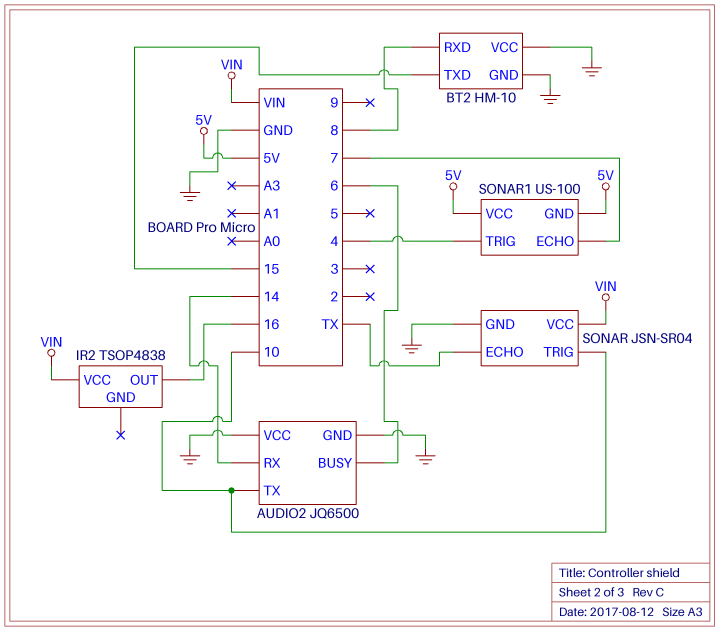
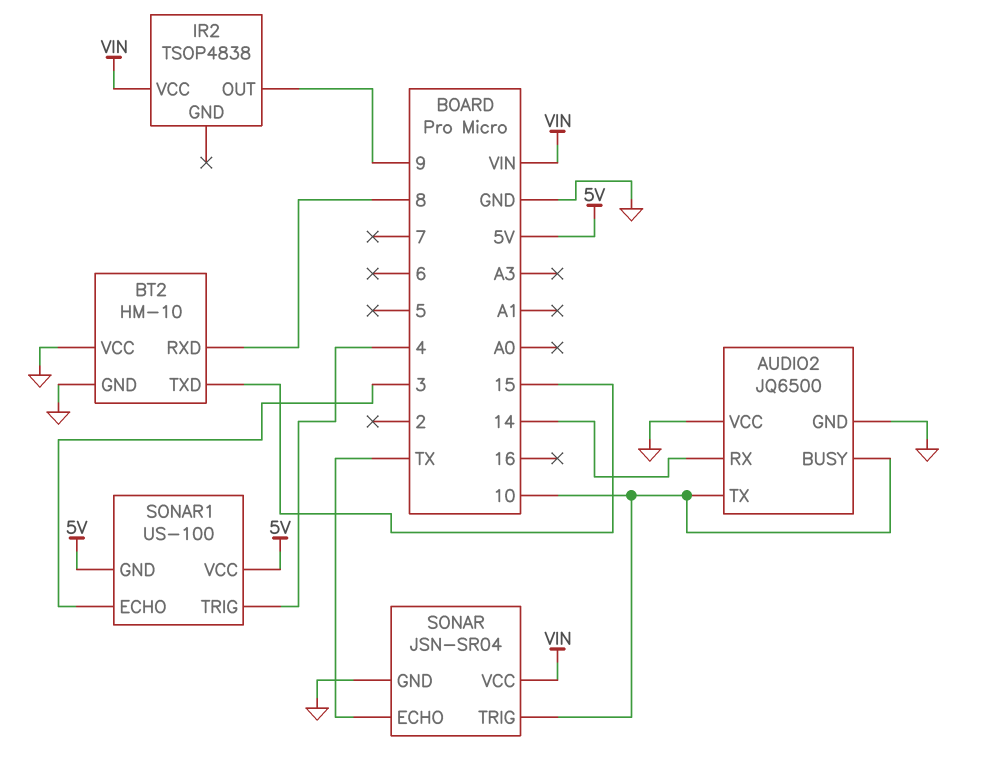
AUDIO2 pin BUSY: 6 -> 10
IR2 pin OUT: 16 -> 9
SONAR1 pin ECHO: 7 -> 3

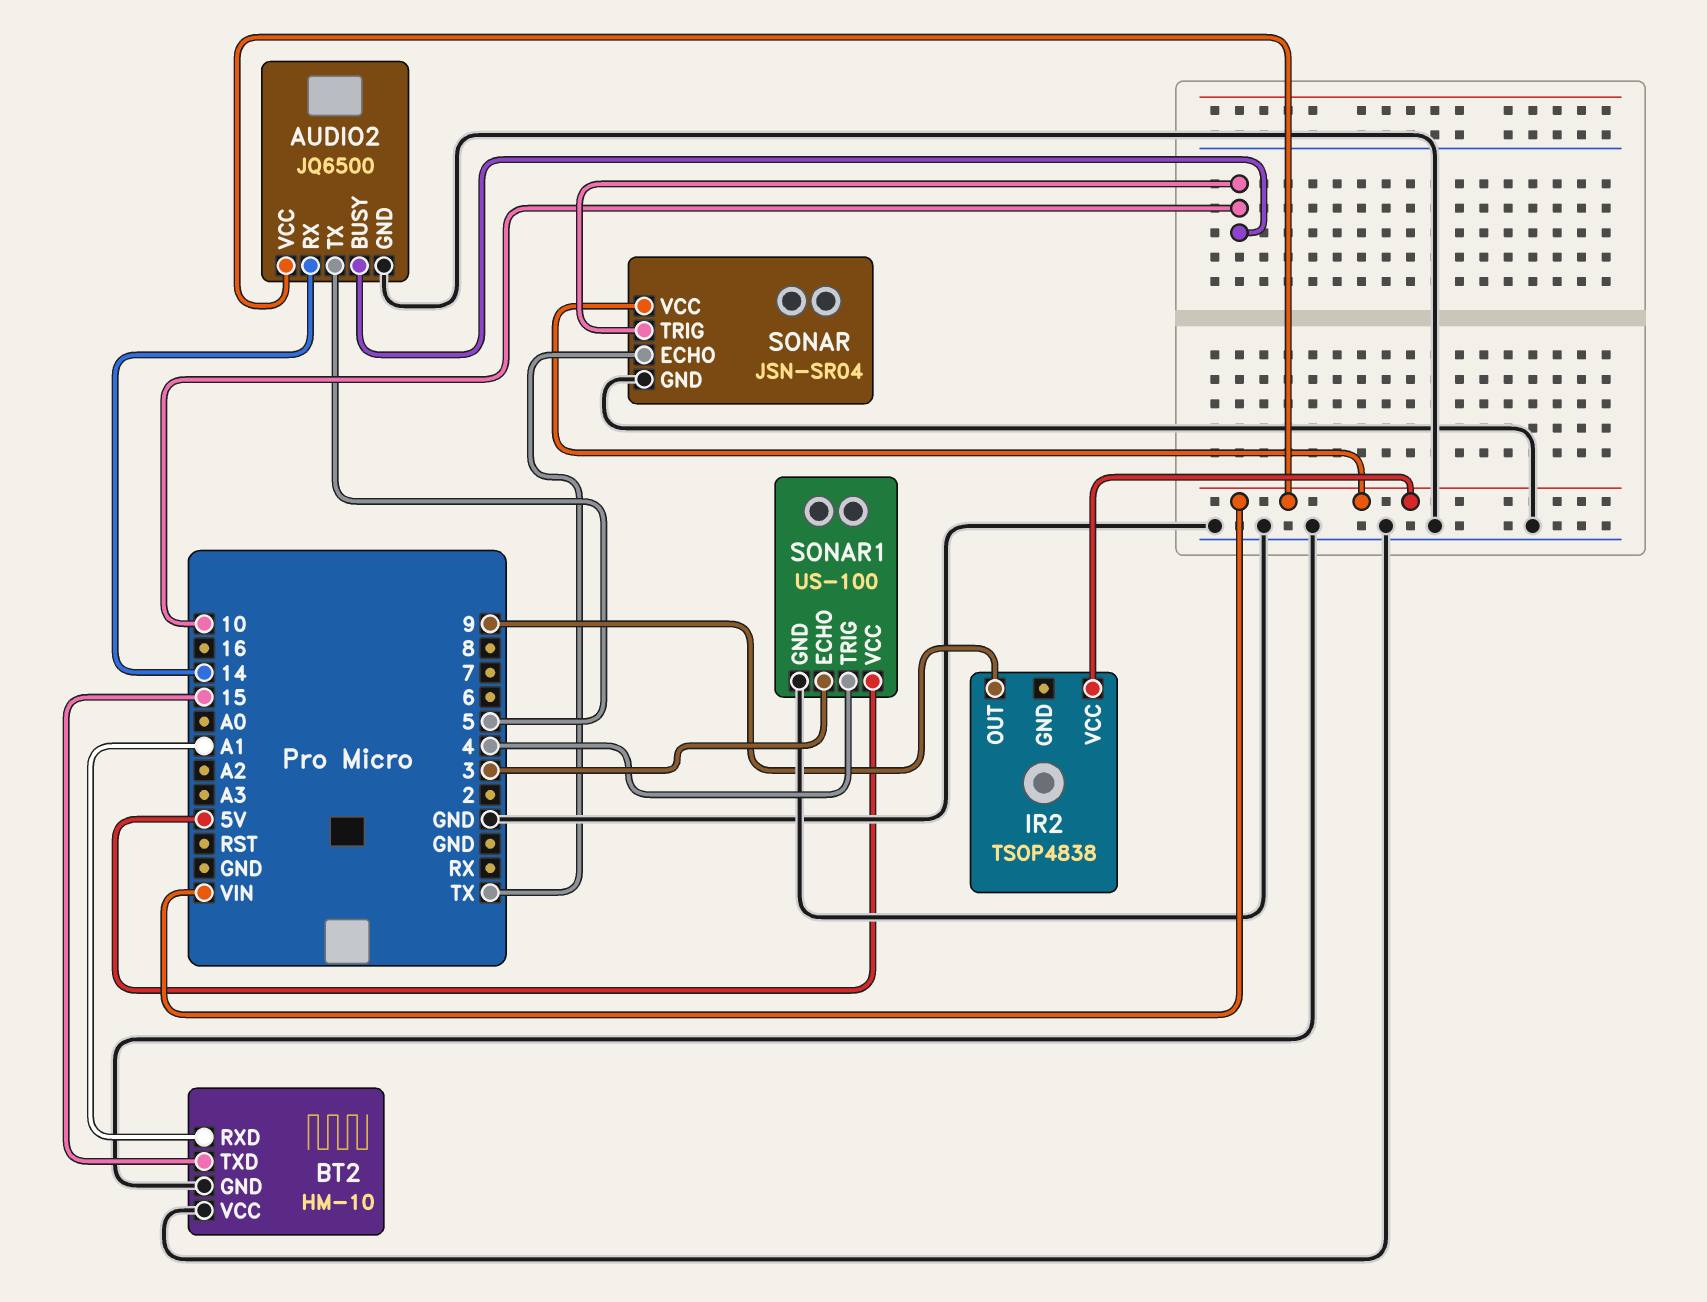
AUDIO2 pin TX: 10 -> 5
AUDIO2 pin VCC: GND -> VIN
BT2 pin RXD: 8 -> A1
SONAR1 pin GND: 5V -> GND

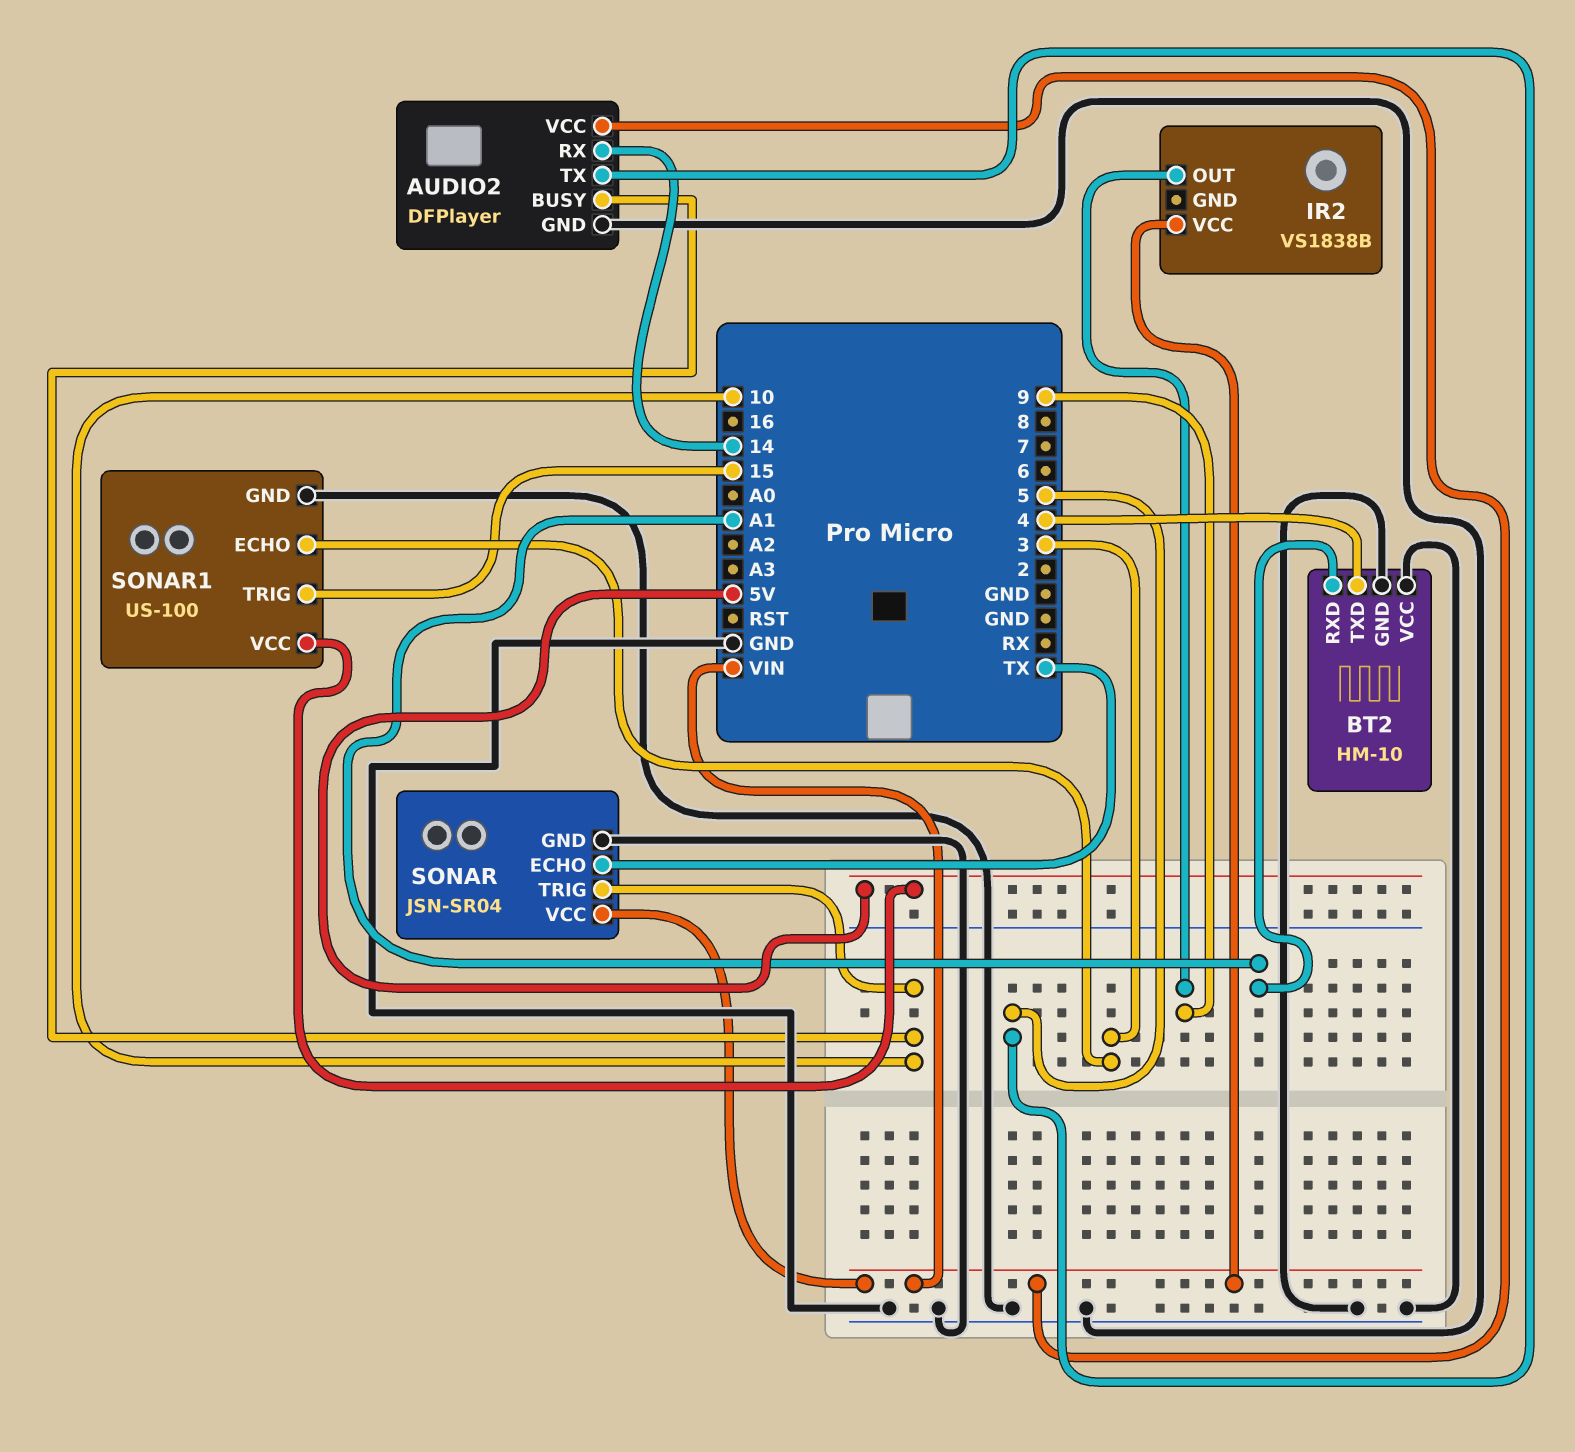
AUDIO2: JQ6500 -> DFPlayer
BT2 pin TXD: 15 -> 4
IR2: TSOP4838 -> VS1838B
SONAR1 pin TRIG: 4 -> 15

